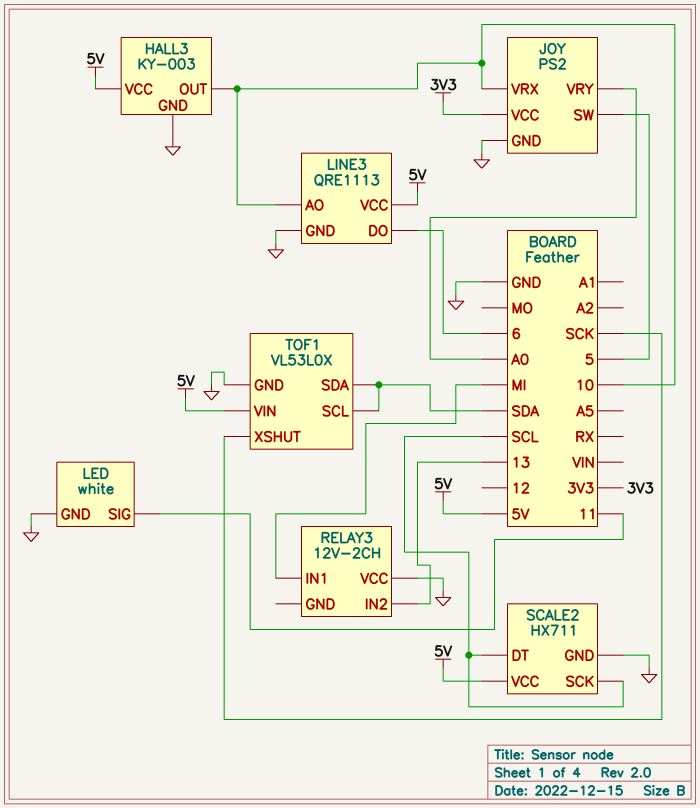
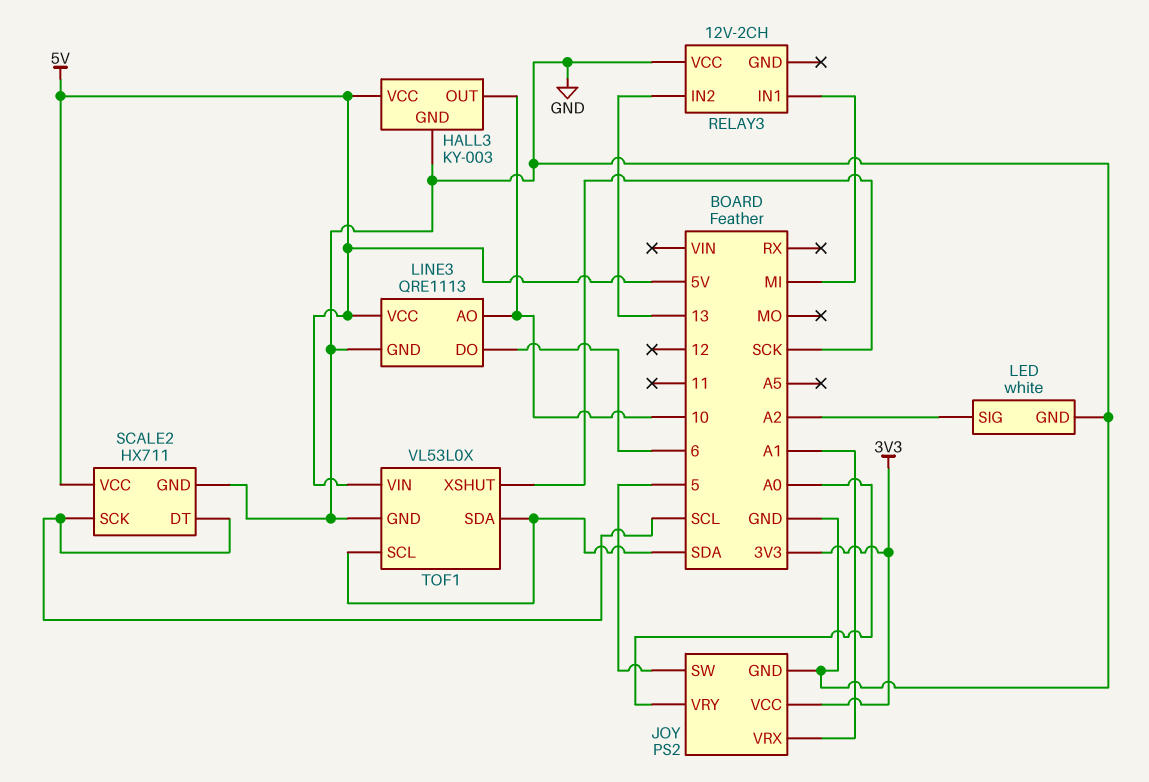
JOY pin VRX: 10 -> A1
LED pin SIG: 11 -> A2

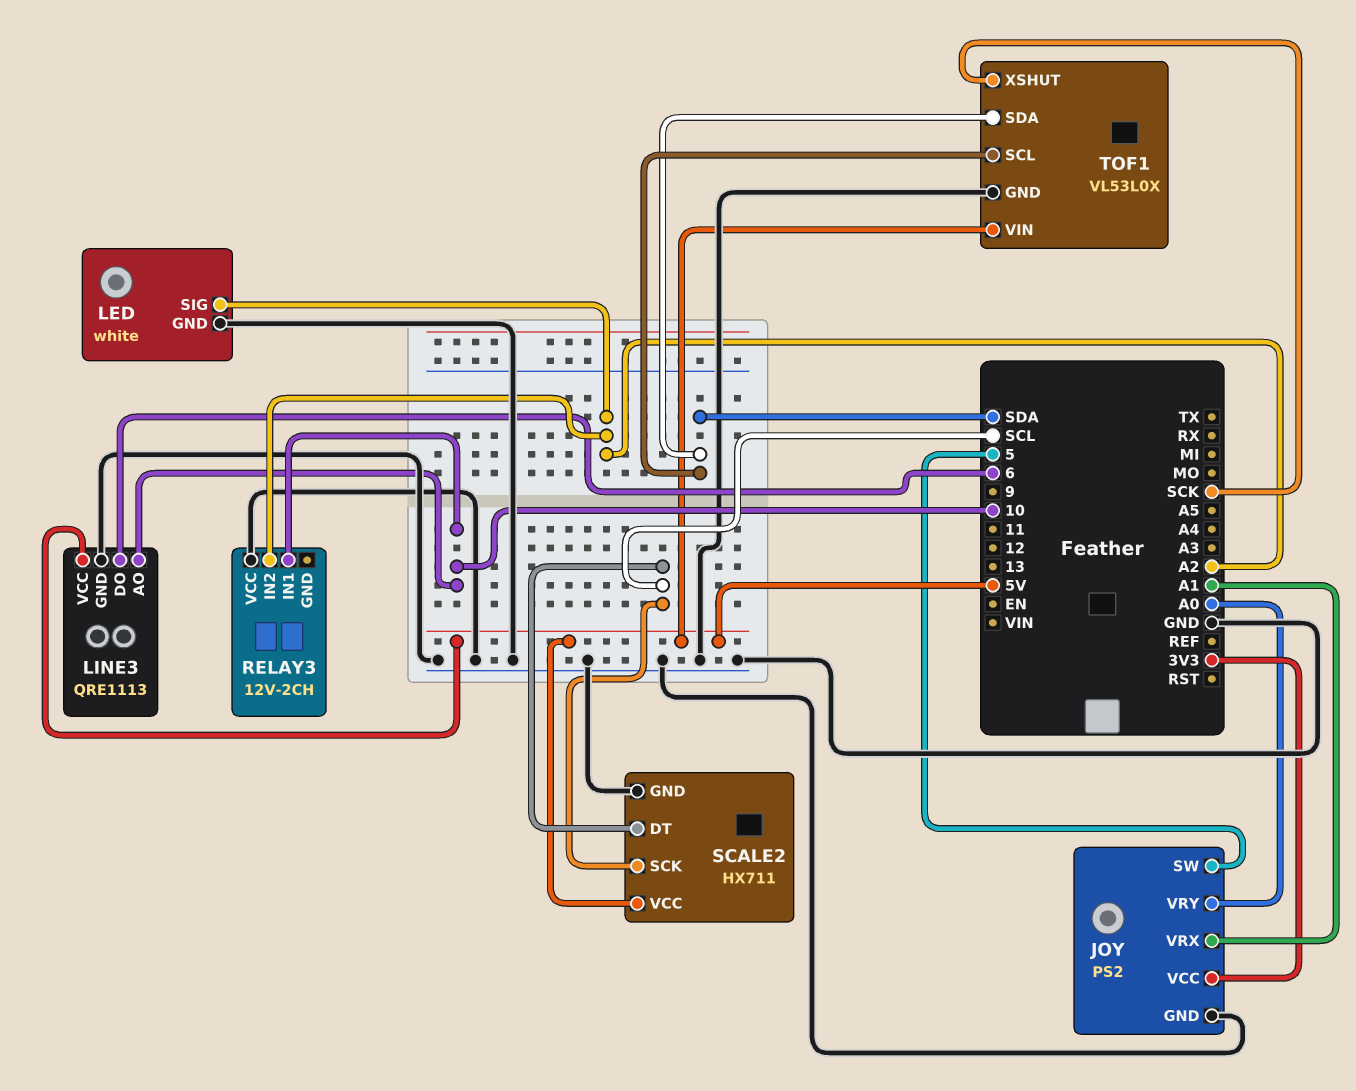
HALL3: KY-003 -> none
HALL3 pin GND: GND -> none
HALL3 pin OUT: 10 -> none
HALL3 pin VCC: 5V -> none
RELAY3 pin IN1: MI -> 10
RELAY3 pin IN2: 13 -> A2

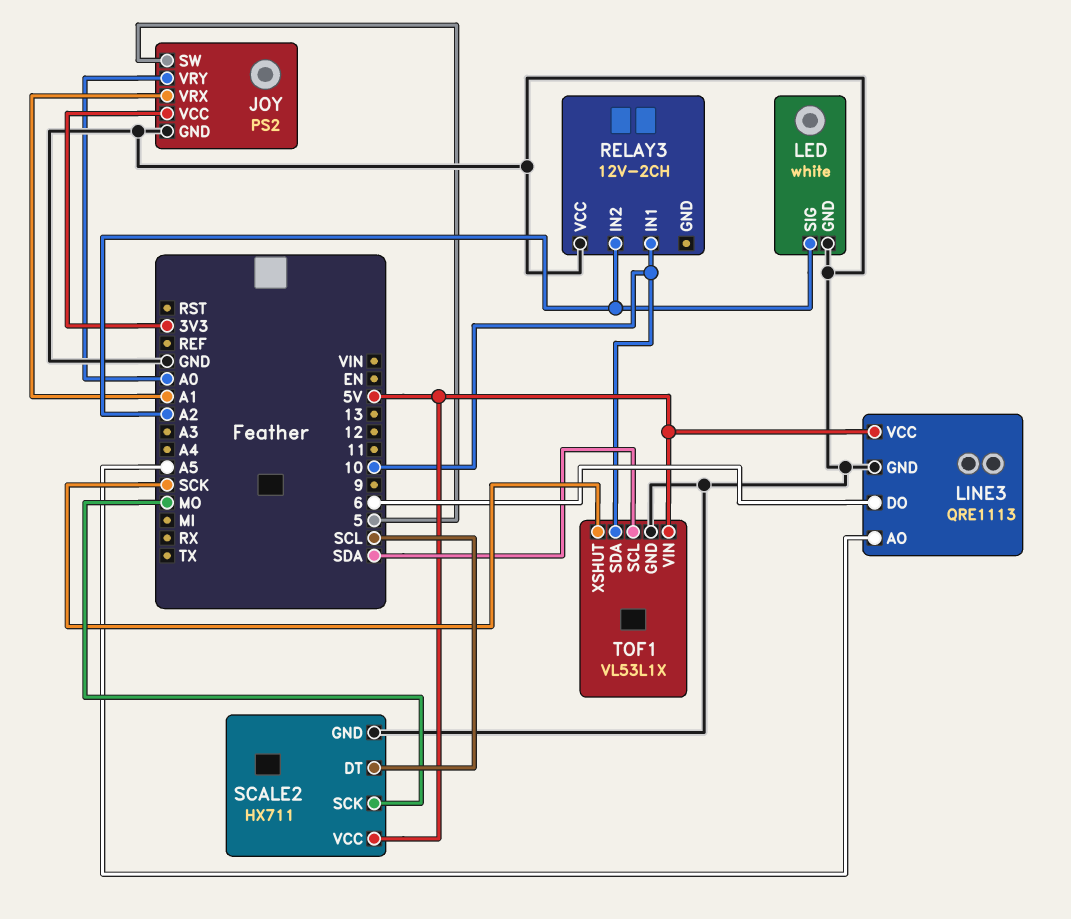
LINE3 pin AO: 10 -> A5
SCALE2 pin SCK: SCL -> MO
TOF1: VL53L0X -> VL53L1X
TOF1 pin SDA: SDA -> 10

